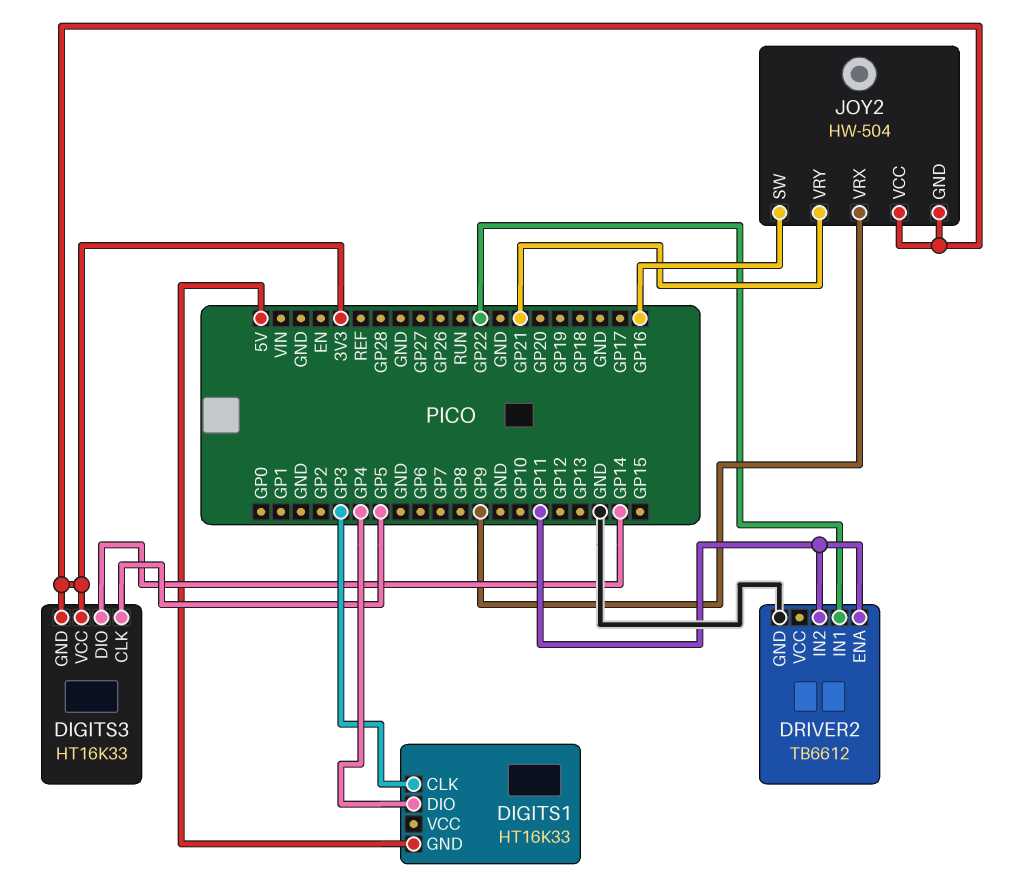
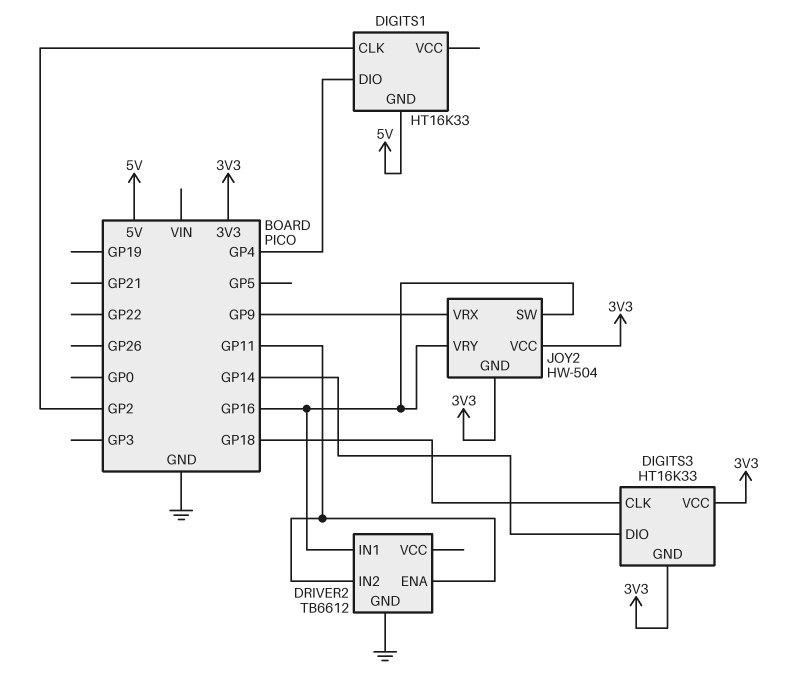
DIGITS1 pin CLK: GP3 -> GP2
DIGITS3 pin CLK: GP5 -> GP18
DRIVER2 pin IN1: GP22 -> GP16
JOY2 pin VRY: GP21 -> GP16

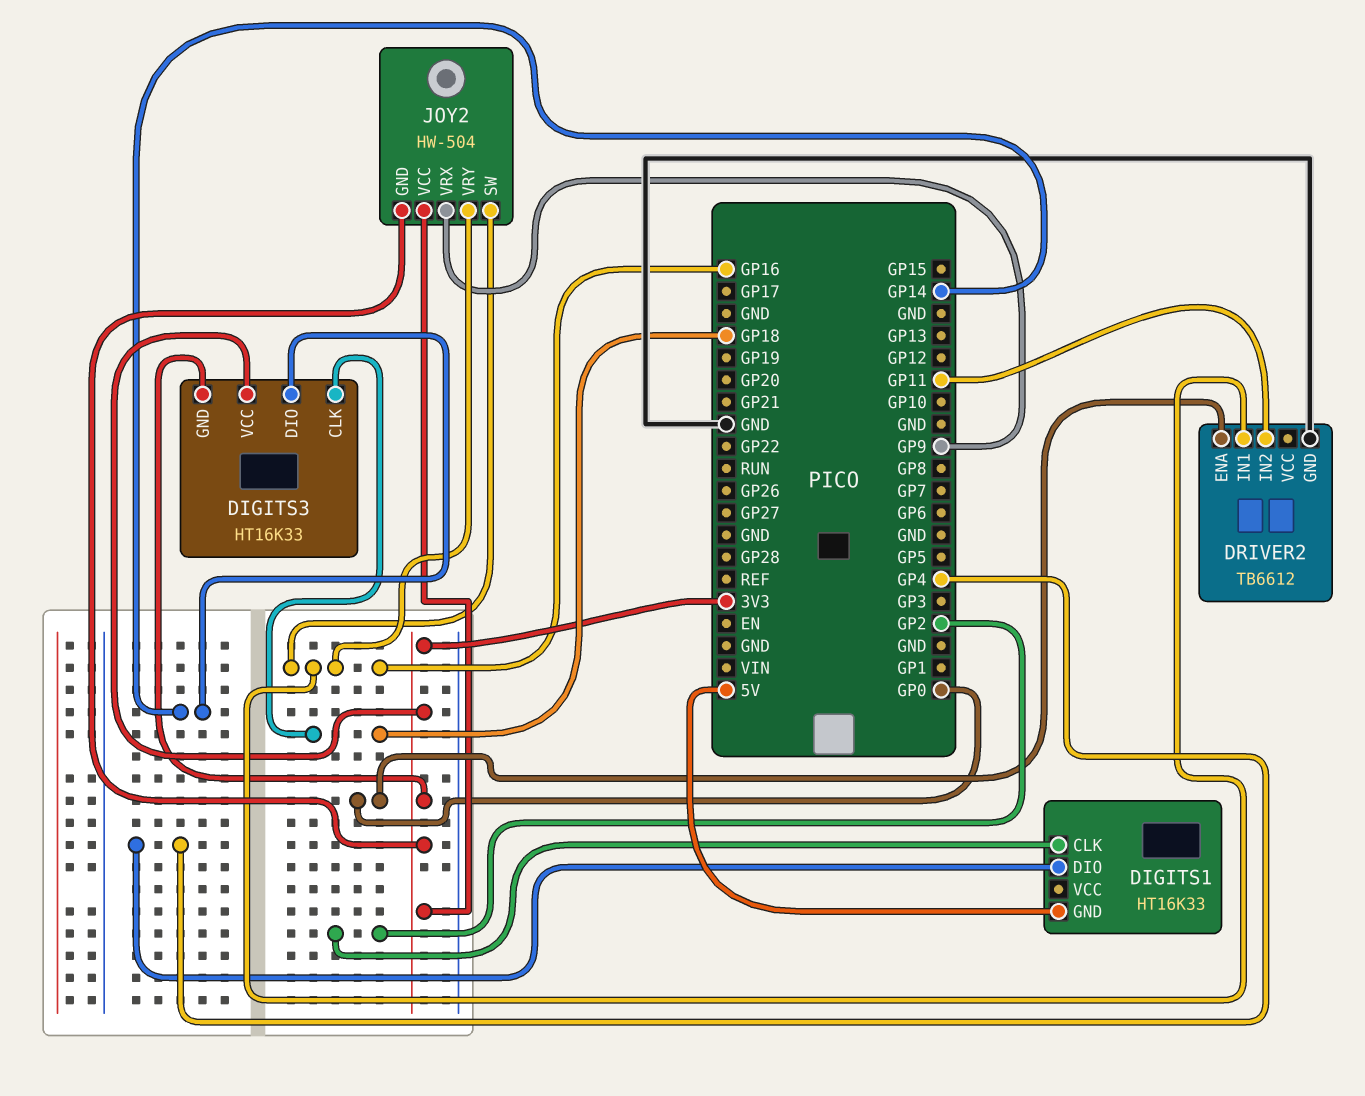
DRIVER2 pin ENA: GP11 -> GP0

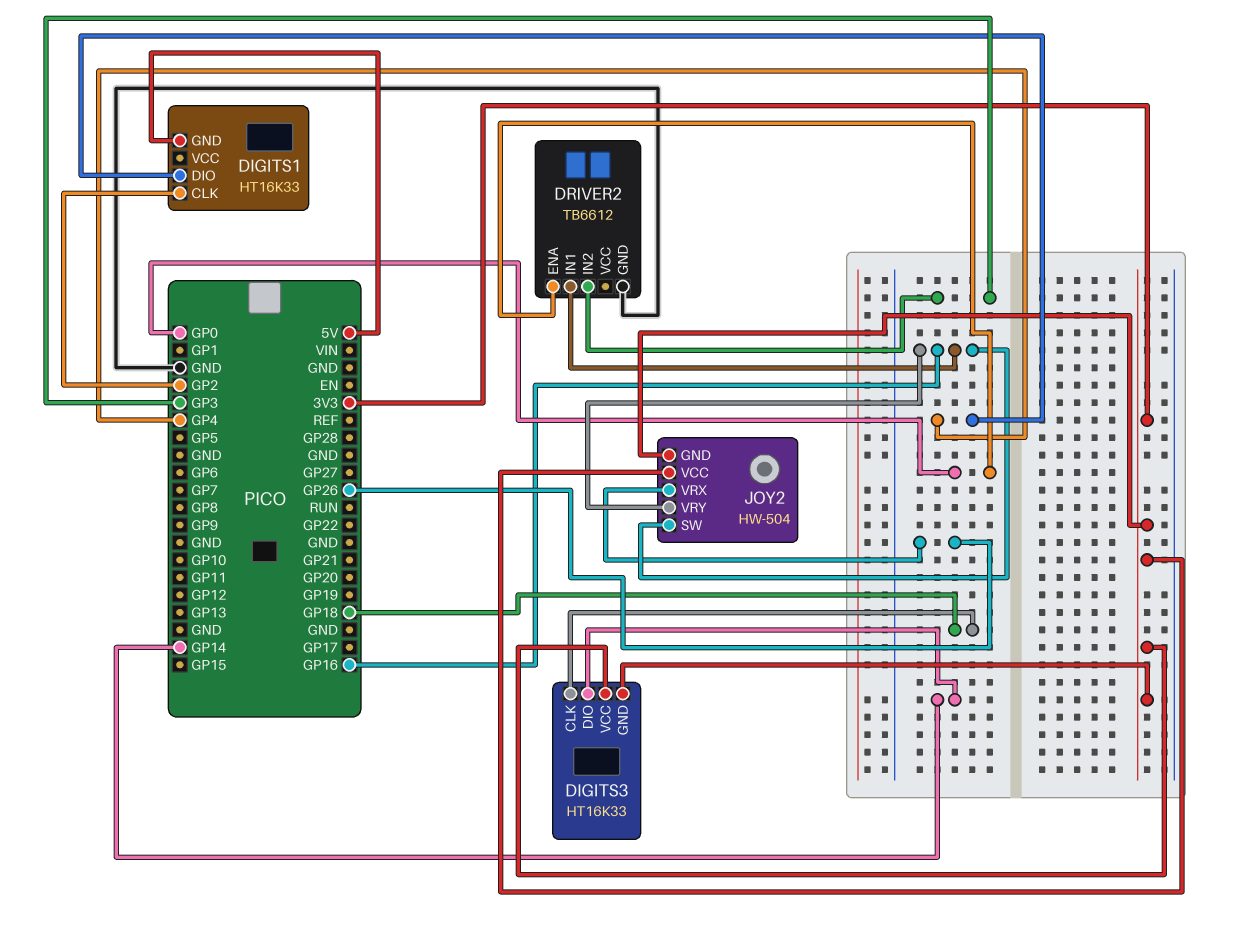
DRIVER2 pin IN2: GP11 -> GP3
JOY2 pin VRX: GP9 -> GP26

